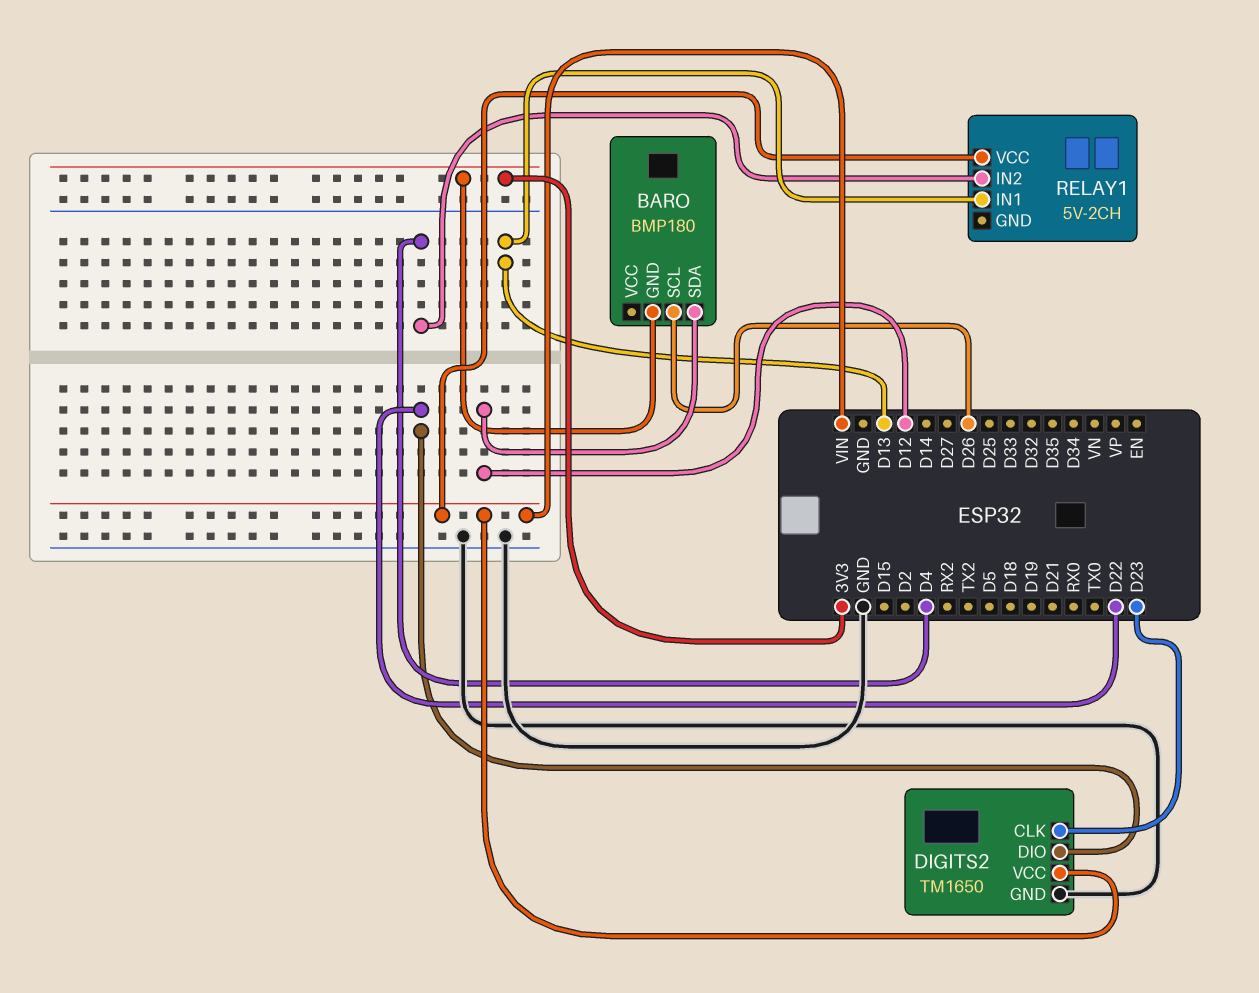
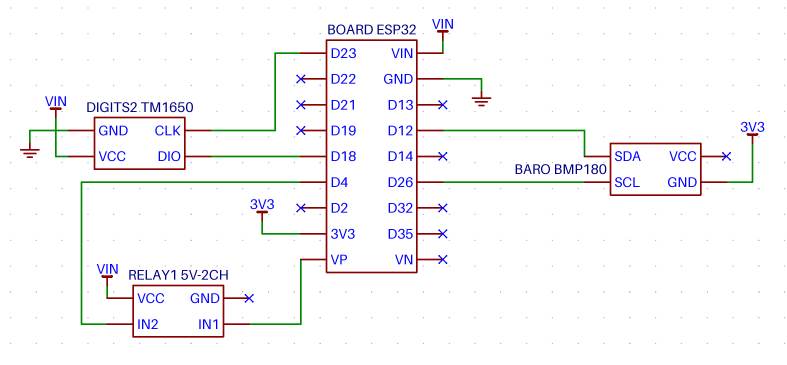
DIGITS2 pin DIO: D22 -> D18
RELAY1 pin IN1: D13 -> VP

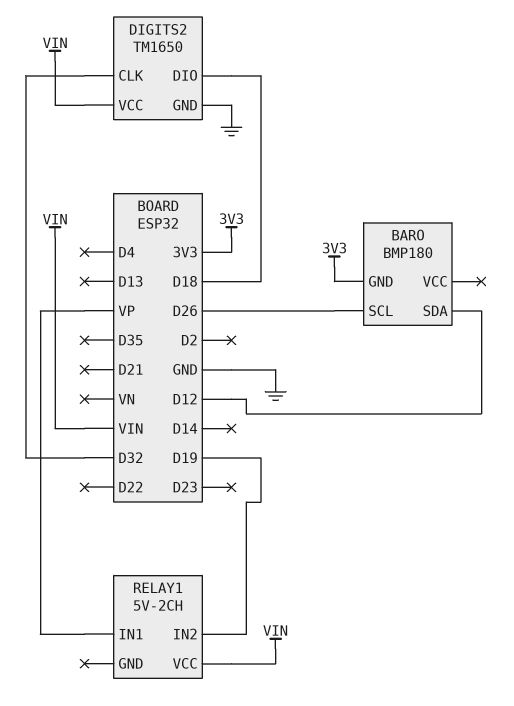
DIGITS2 pin CLK: D23 -> D32
RELAY1 pin IN2: D4 -> D19

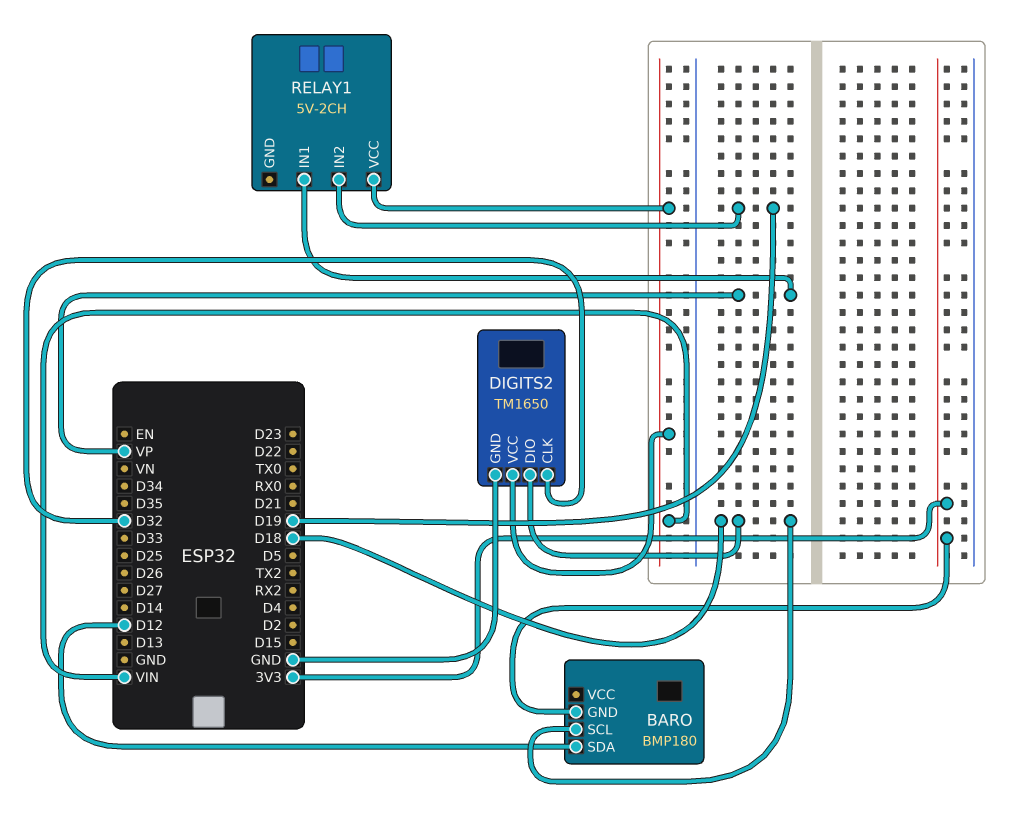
BARO pin SCL: D26 -> D18

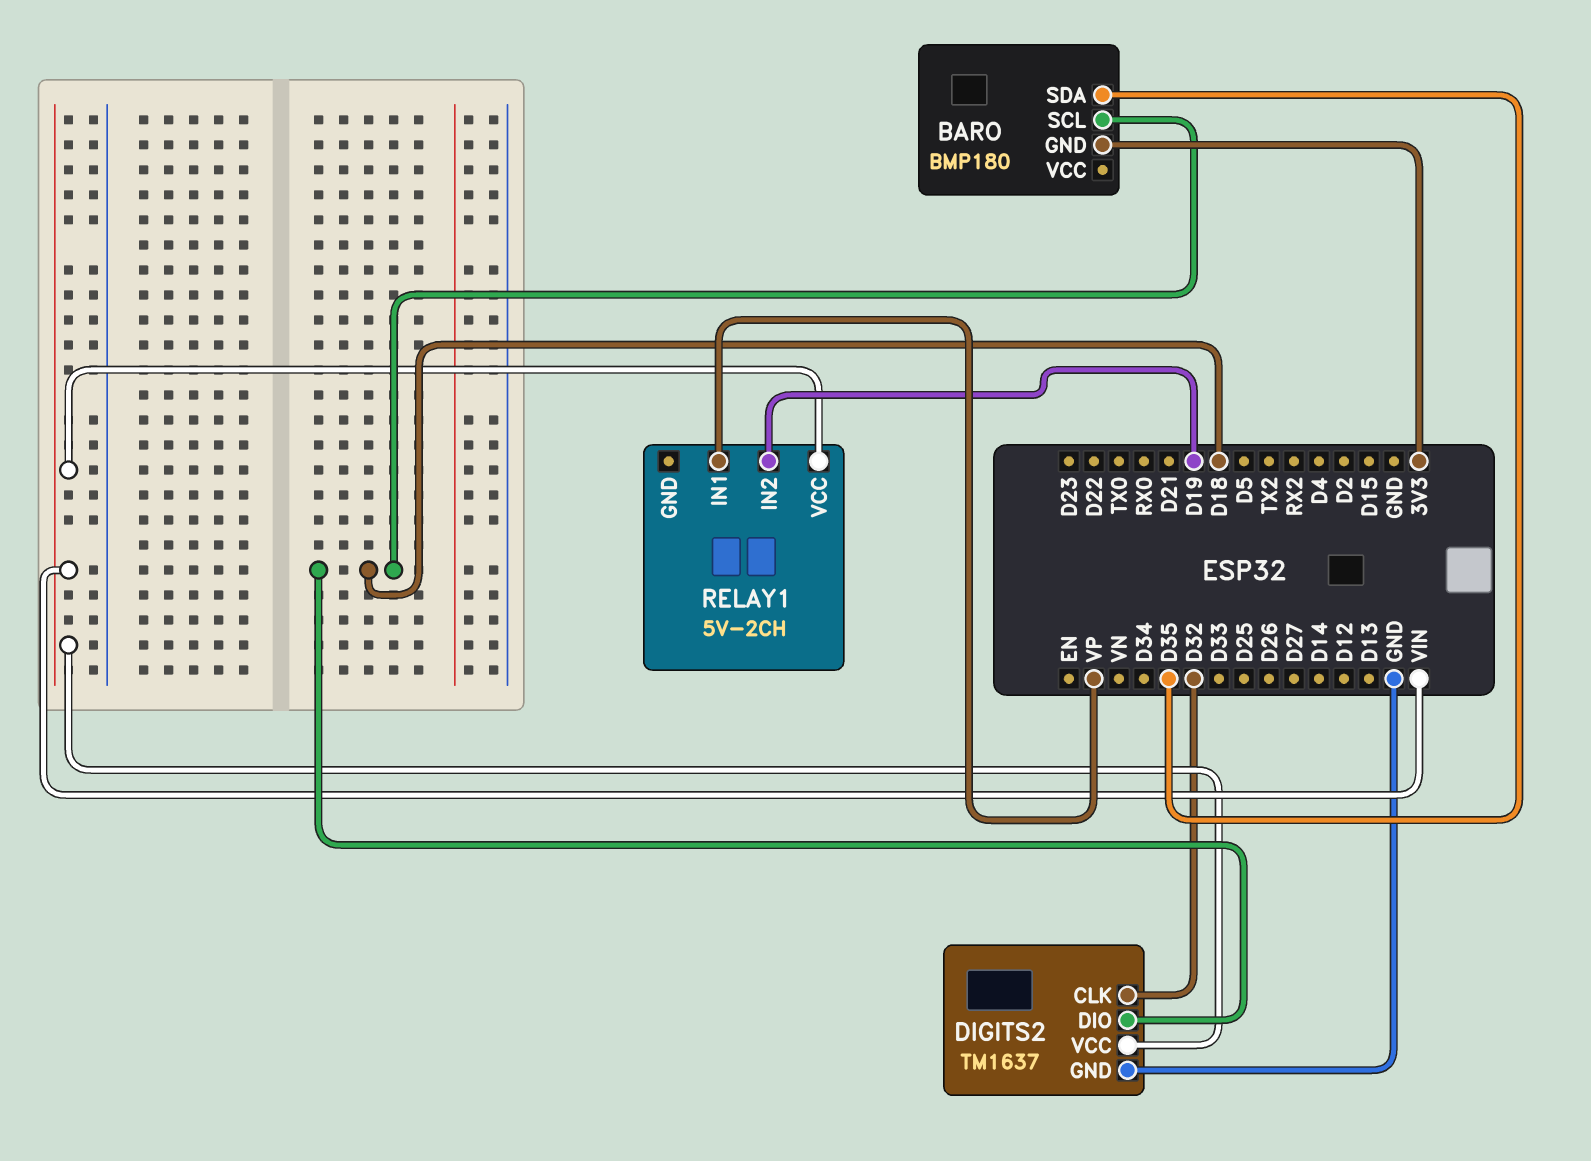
BARO pin SDA: D12 -> D35
DIGITS2: TM1650 -> TM1637

